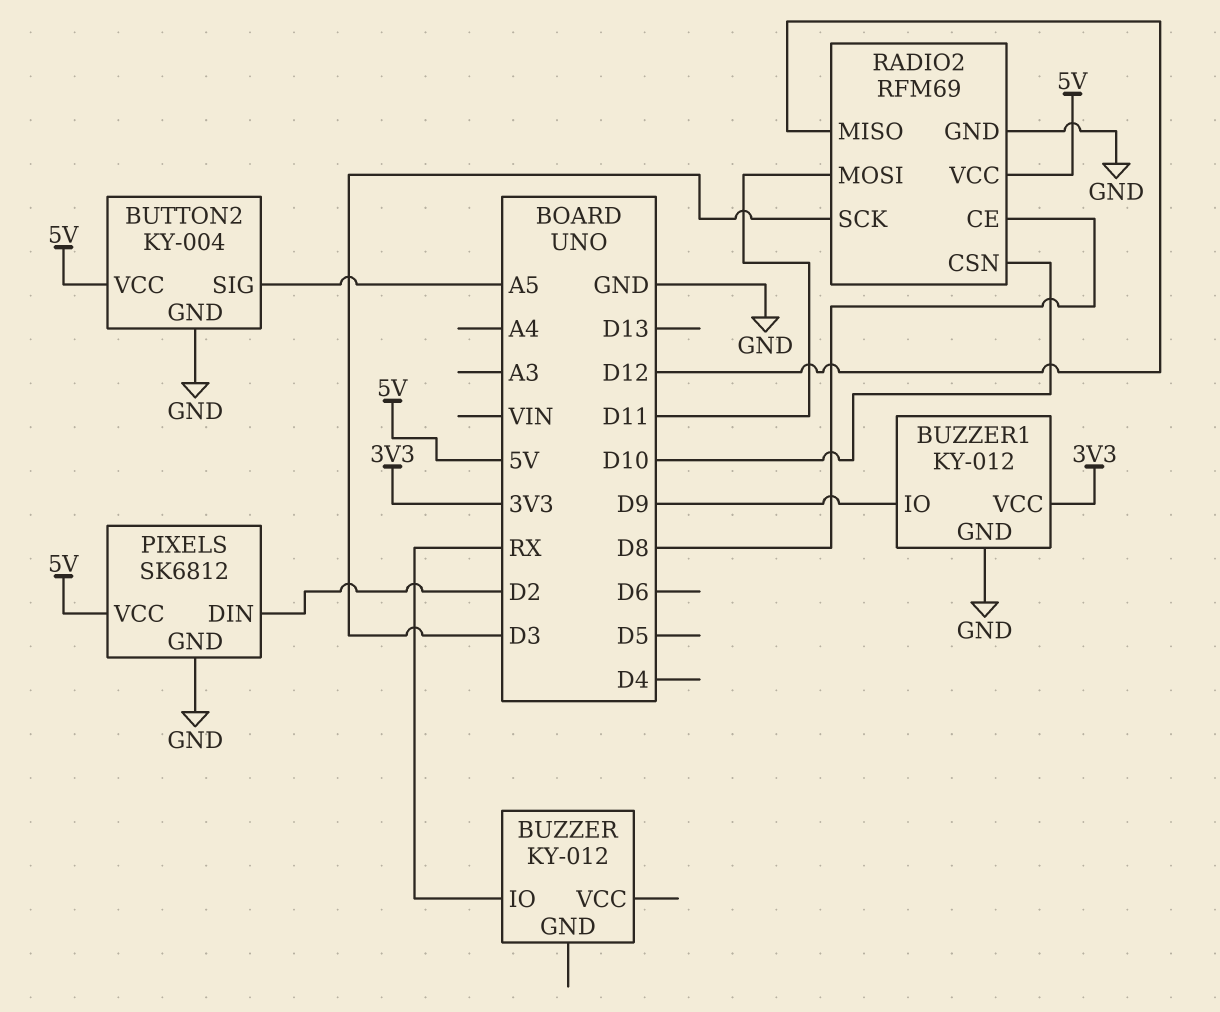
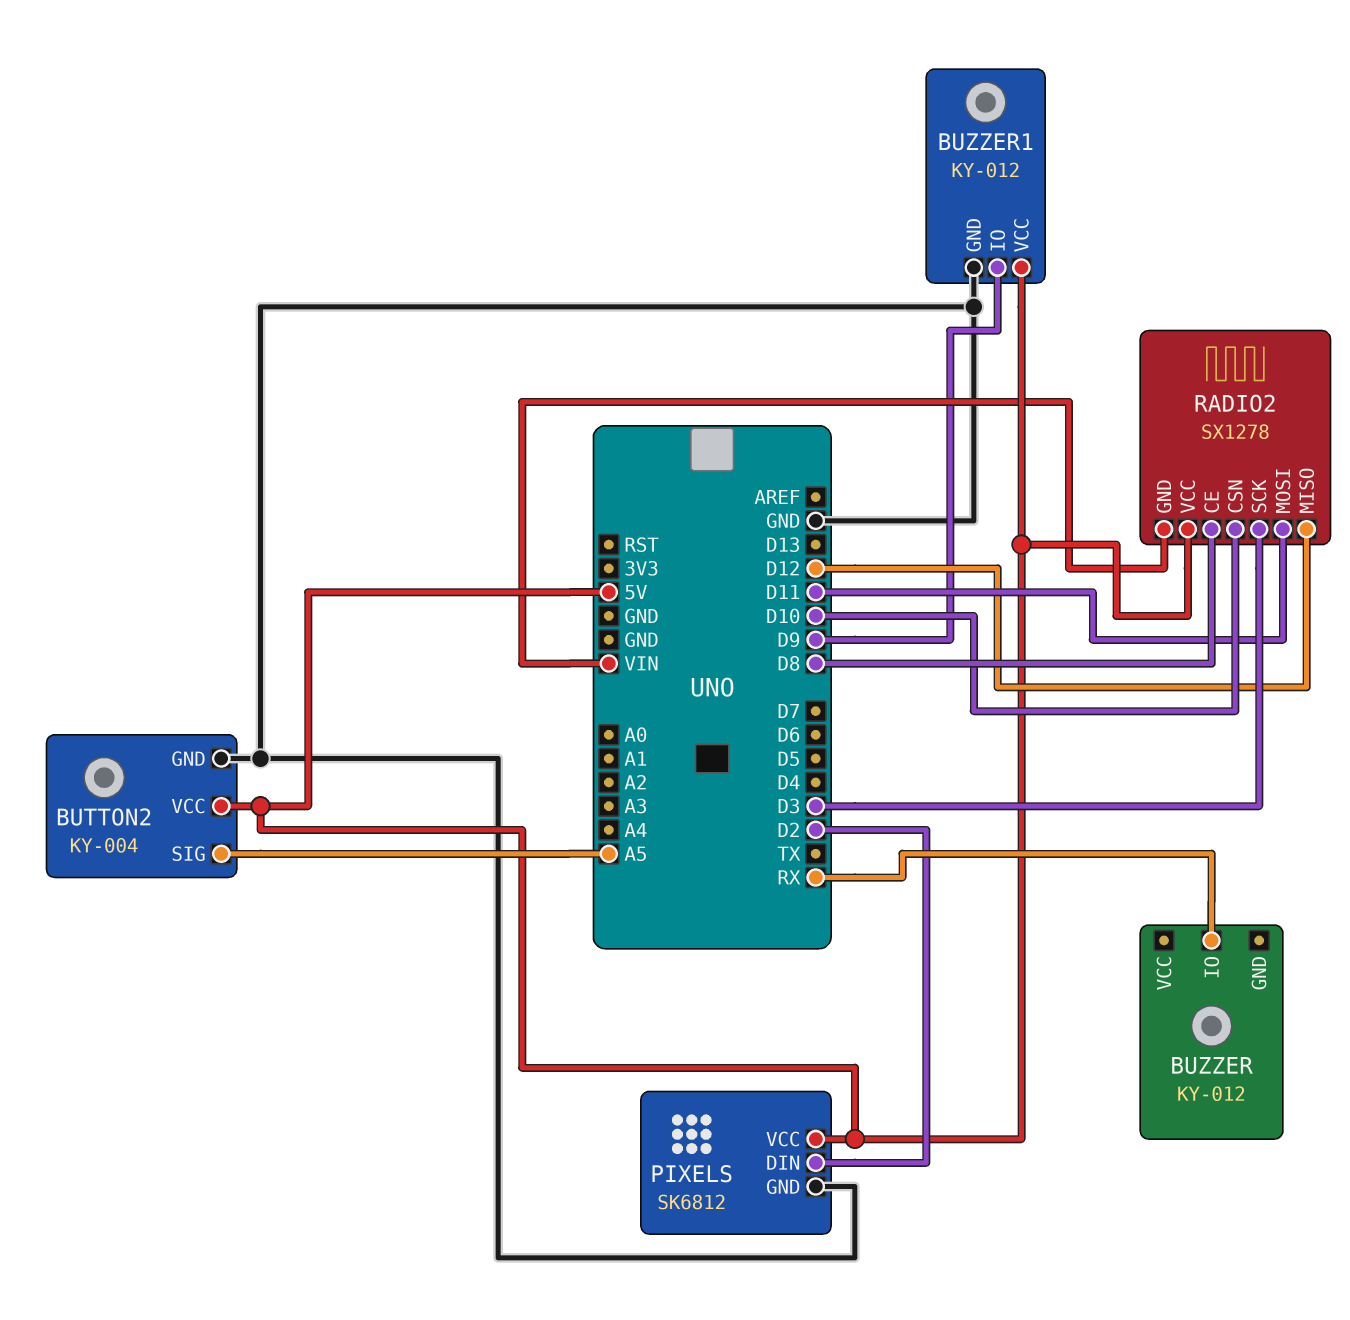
BUZZER1 pin VCC: 3V3 -> 5V
RADIO2: RFM69 -> SX1278
RADIO2 pin GND: GND -> VIN

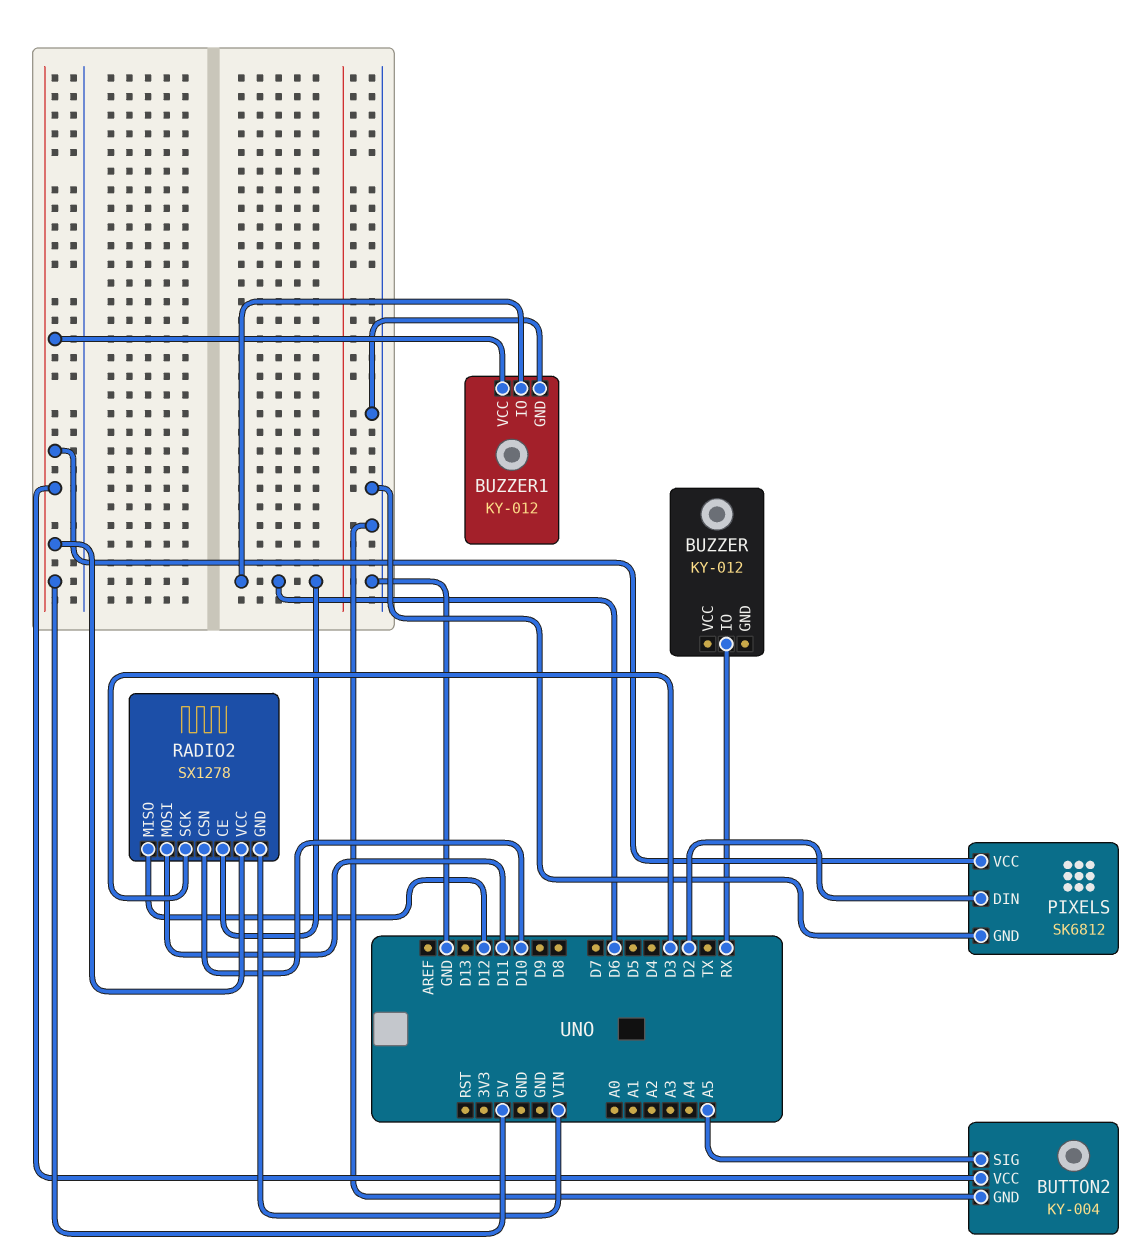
BUZZER1 pin IO: D9 -> D6
RADIO2 pin CE: D8 -> D6

